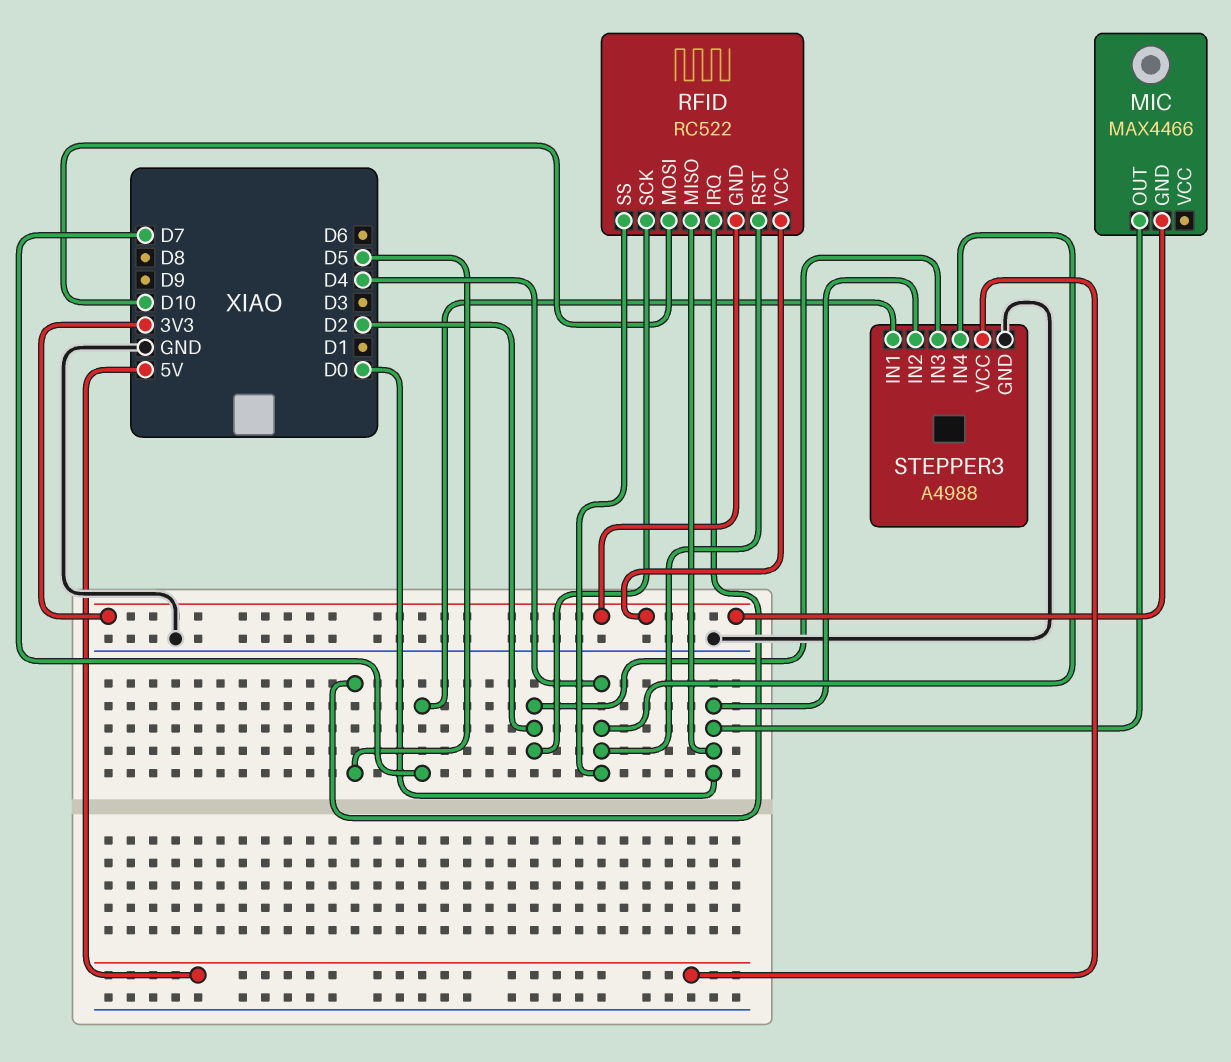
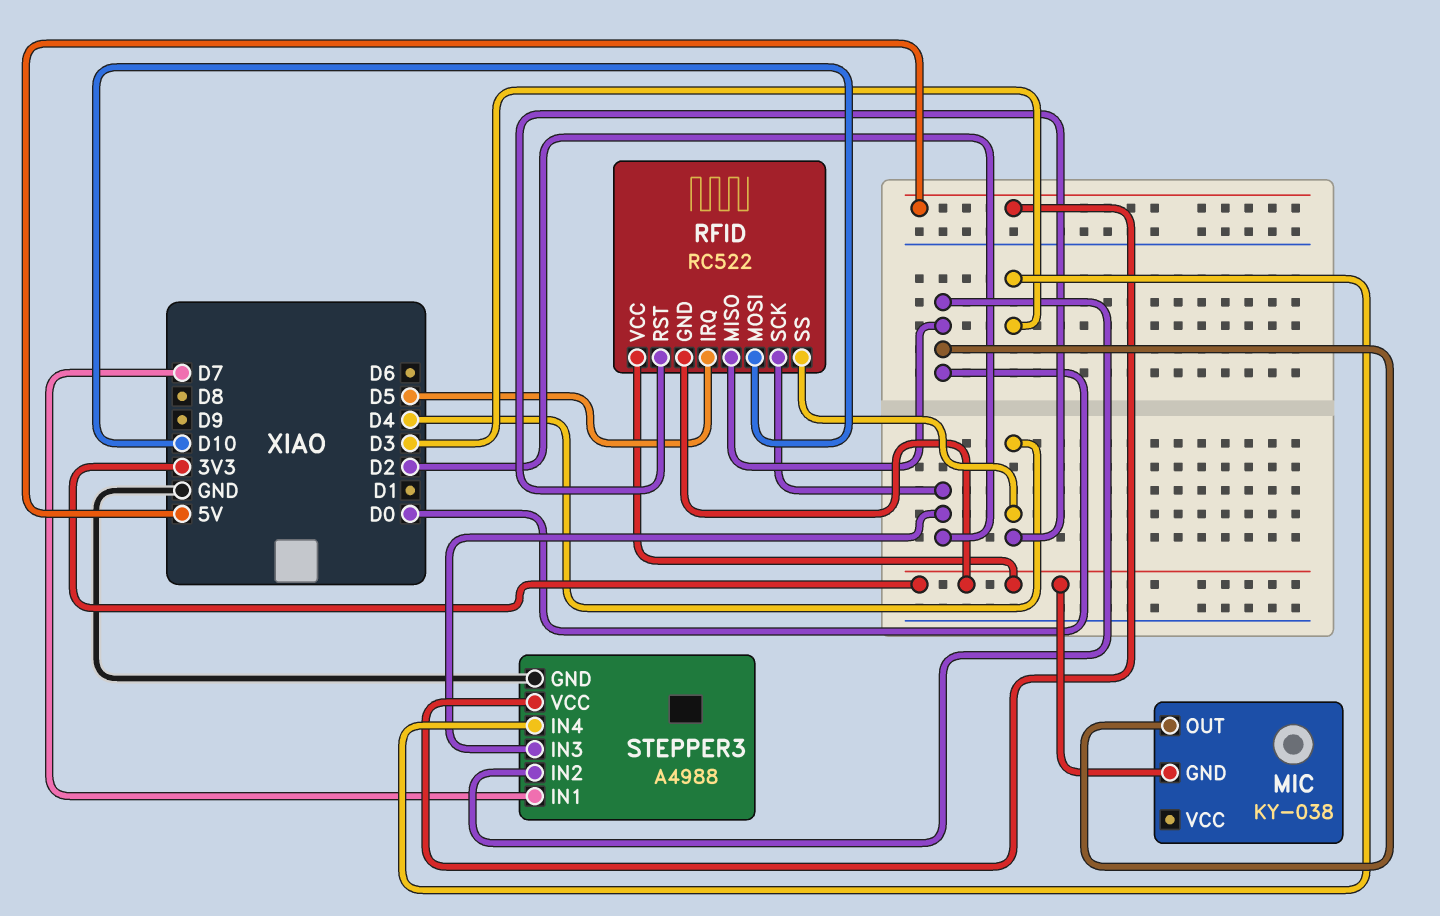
MIC: MAX4466 -> KY-038
STEPPER3 pin IN4: D4 -> D3

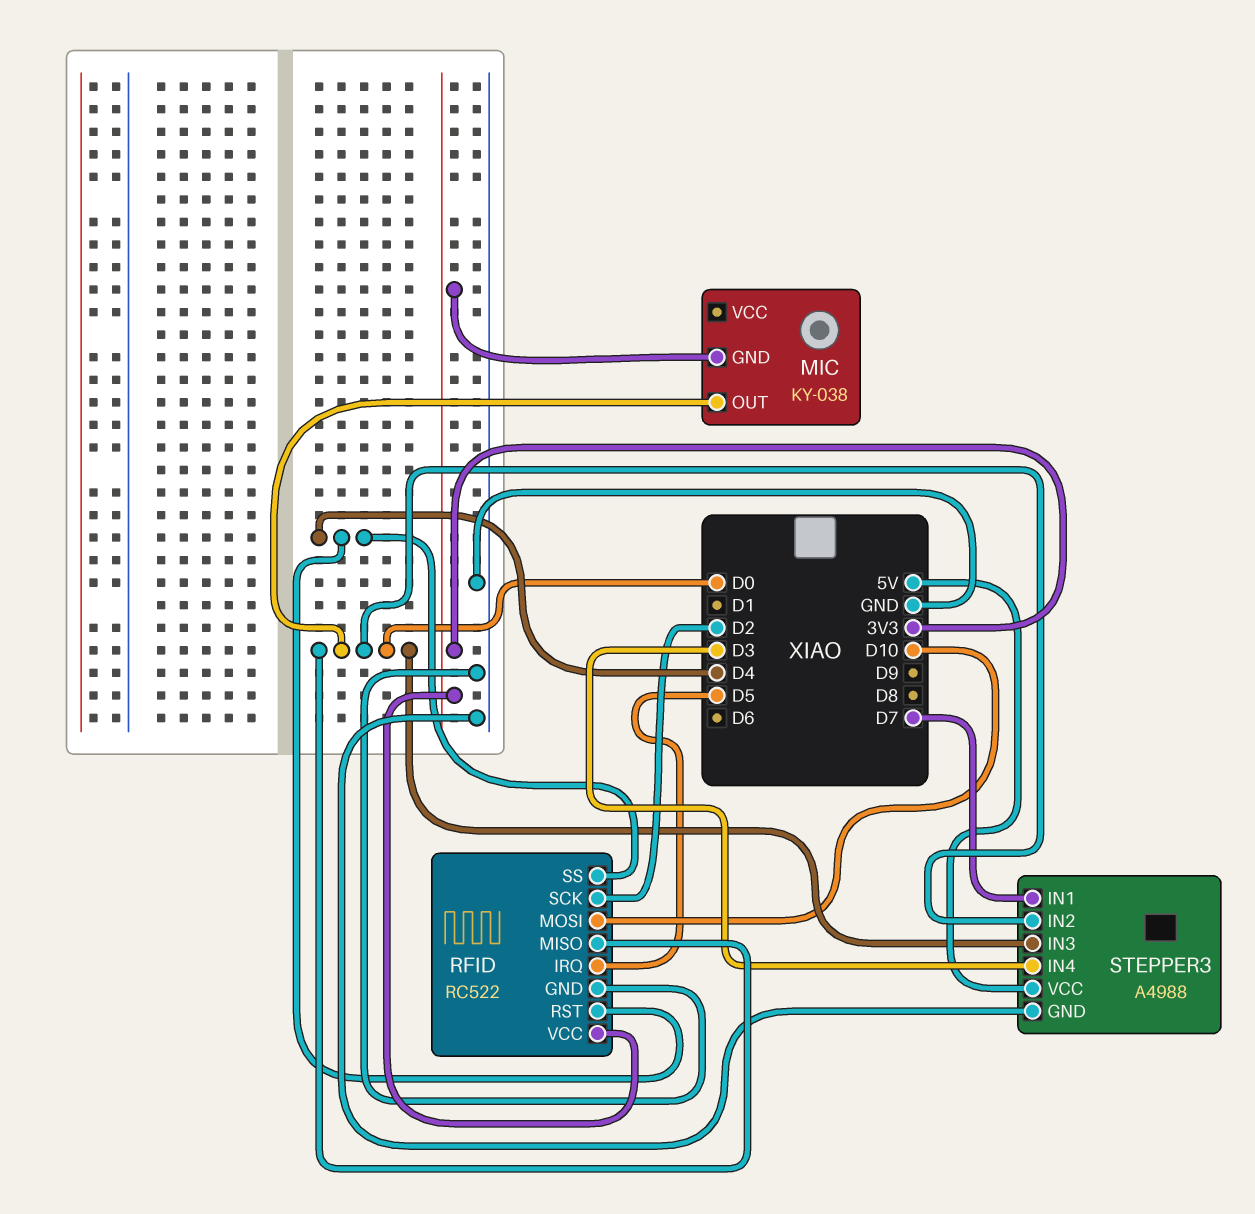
RFID pin GND: 3V3 -> GND
STEPPER3 pin IN3: D2 -> D0

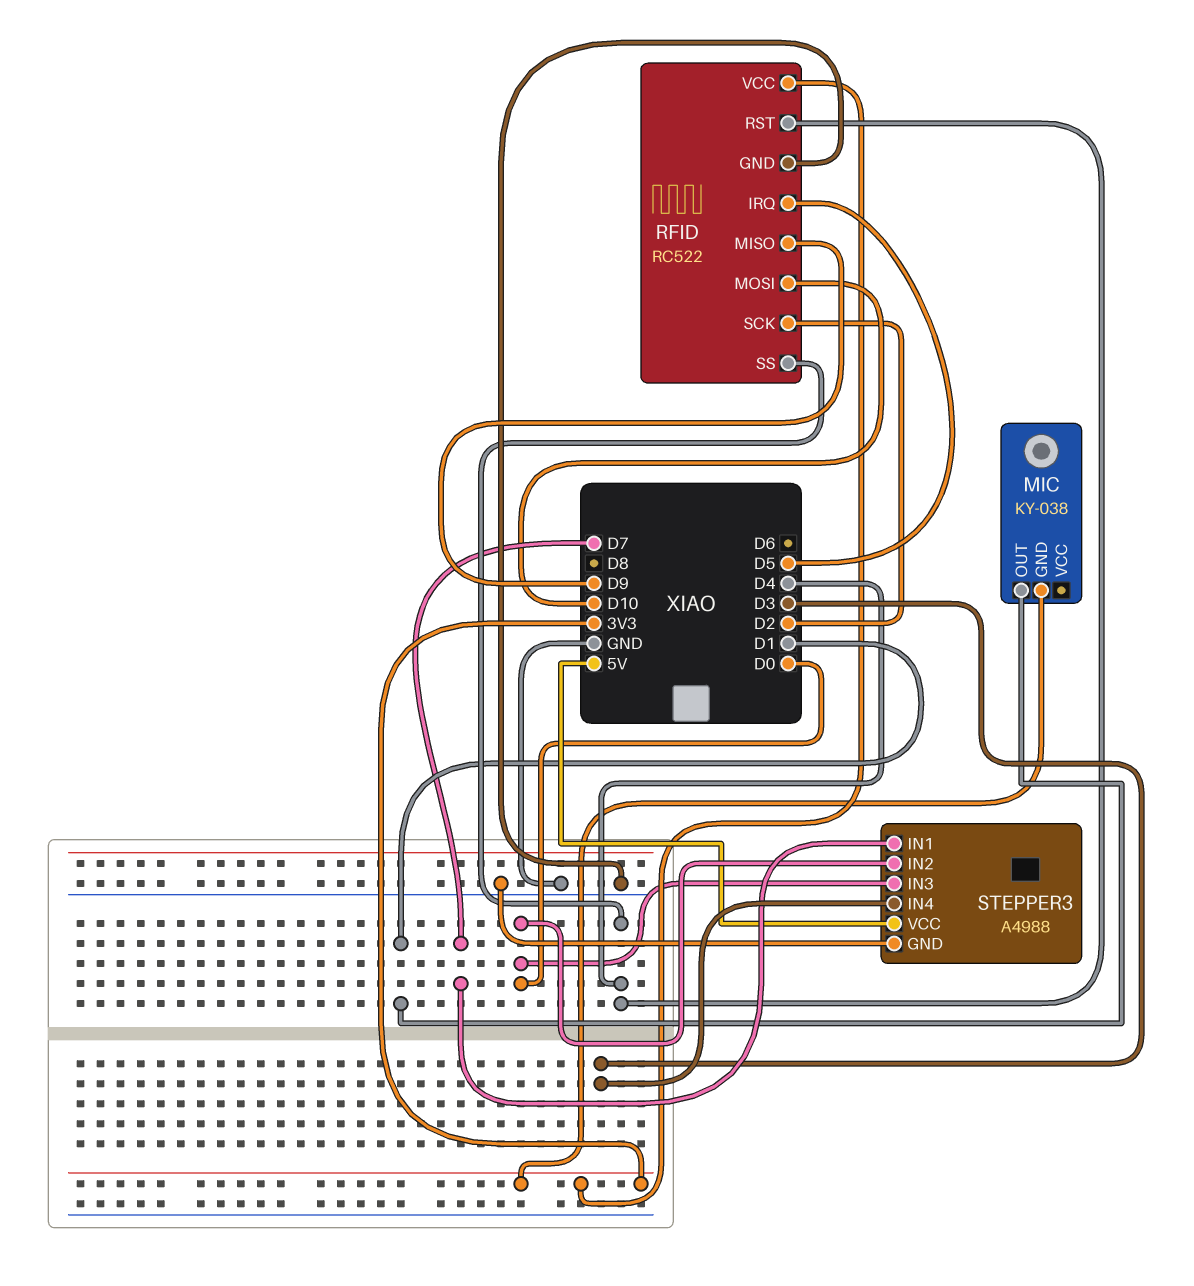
MIC pin OUT: D0 -> D1
RFID pin MISO: D0 -> D9

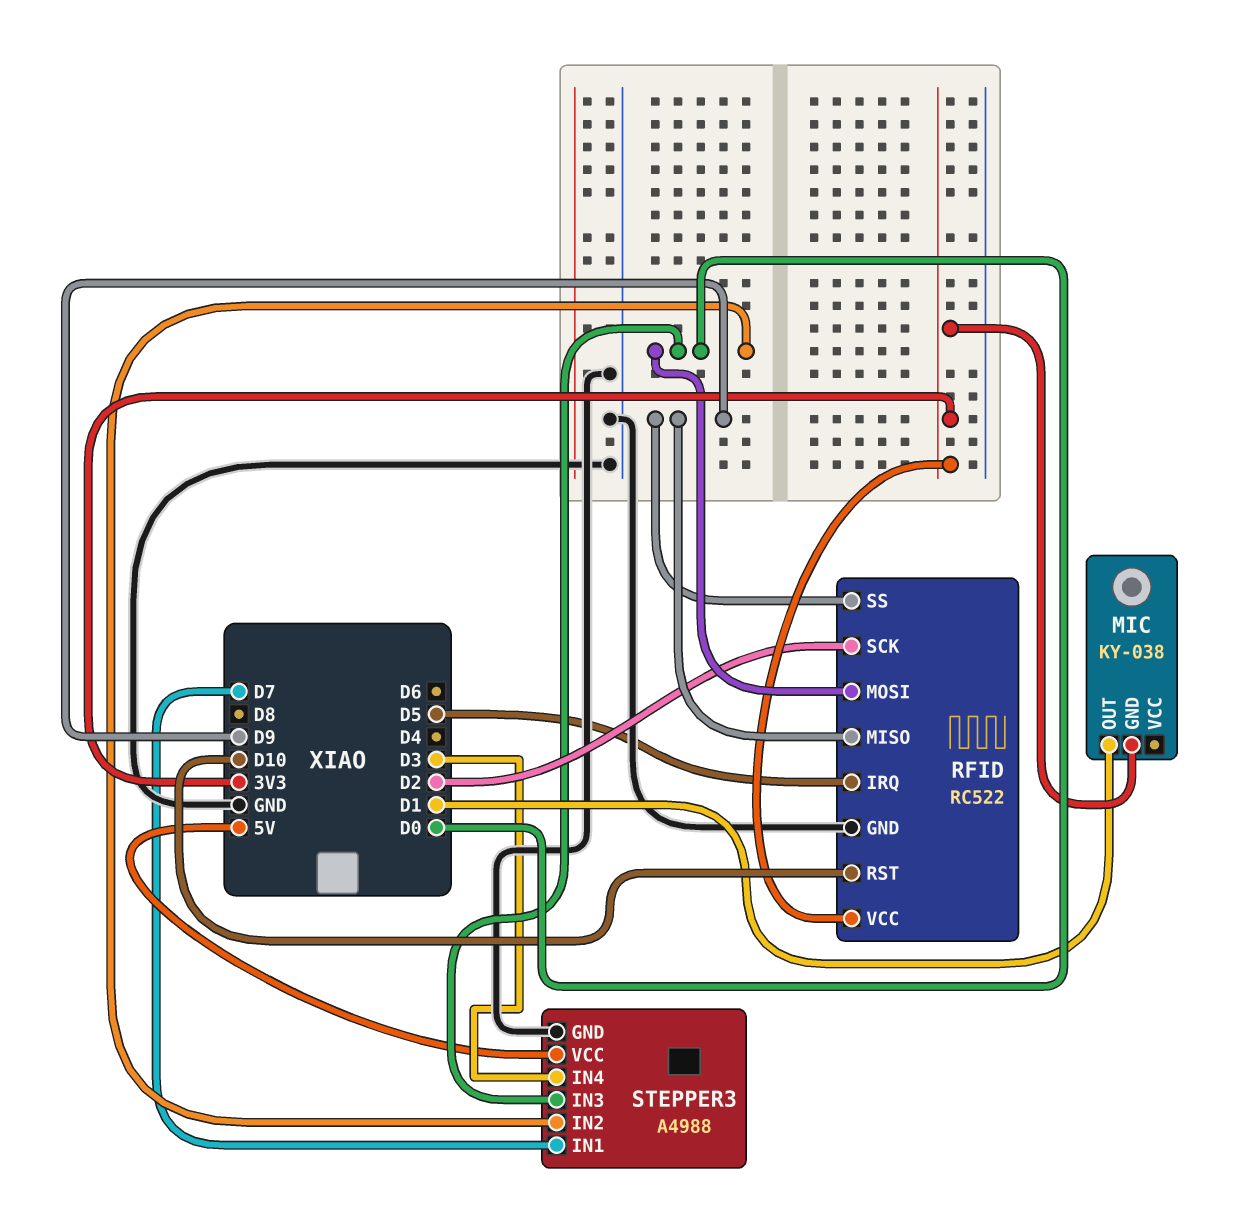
RFID pin MOSI: D10 -> D0
RFID pin RST: D4 -> D10
RFID pin SS: D4 -> D9

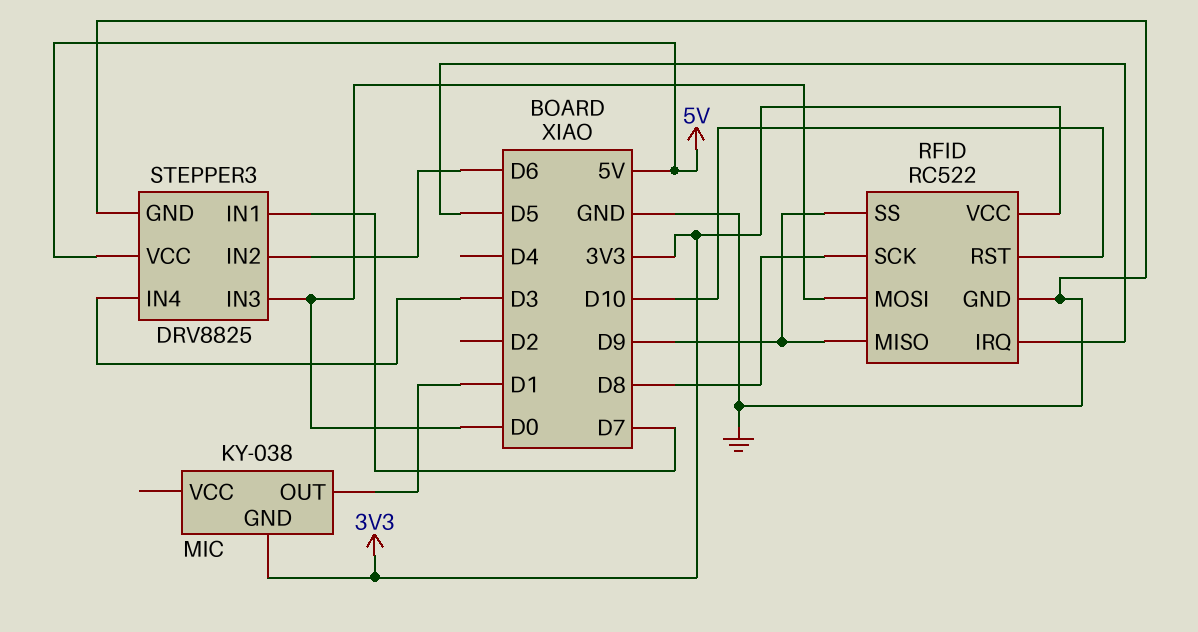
RFID pin SCK: D2 -> D8
STEPPER3: A4988 -> DRV8825
STEPPER3 pin IN2: D0 -> D6

